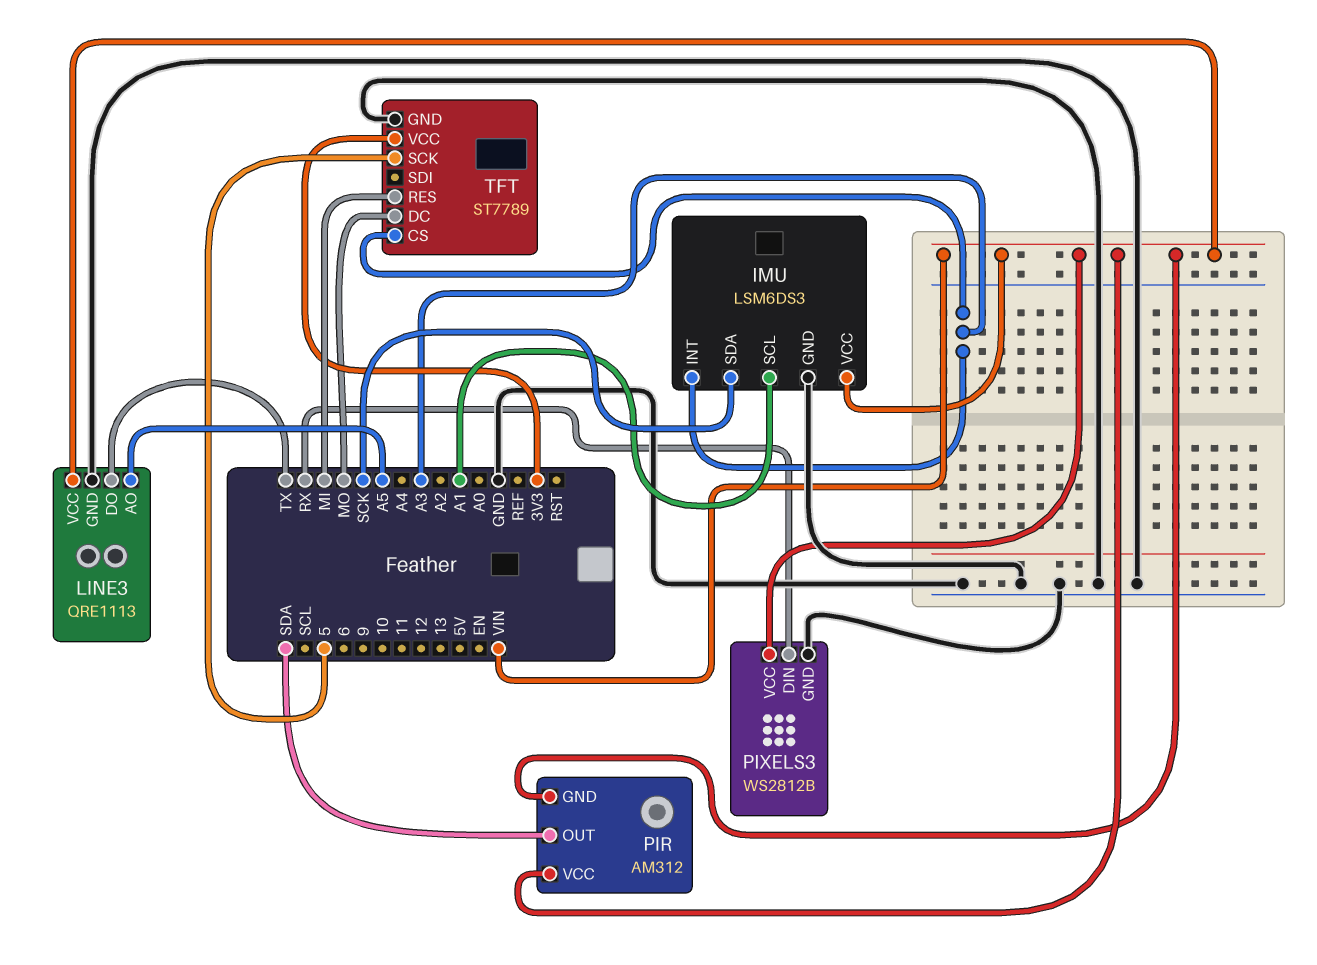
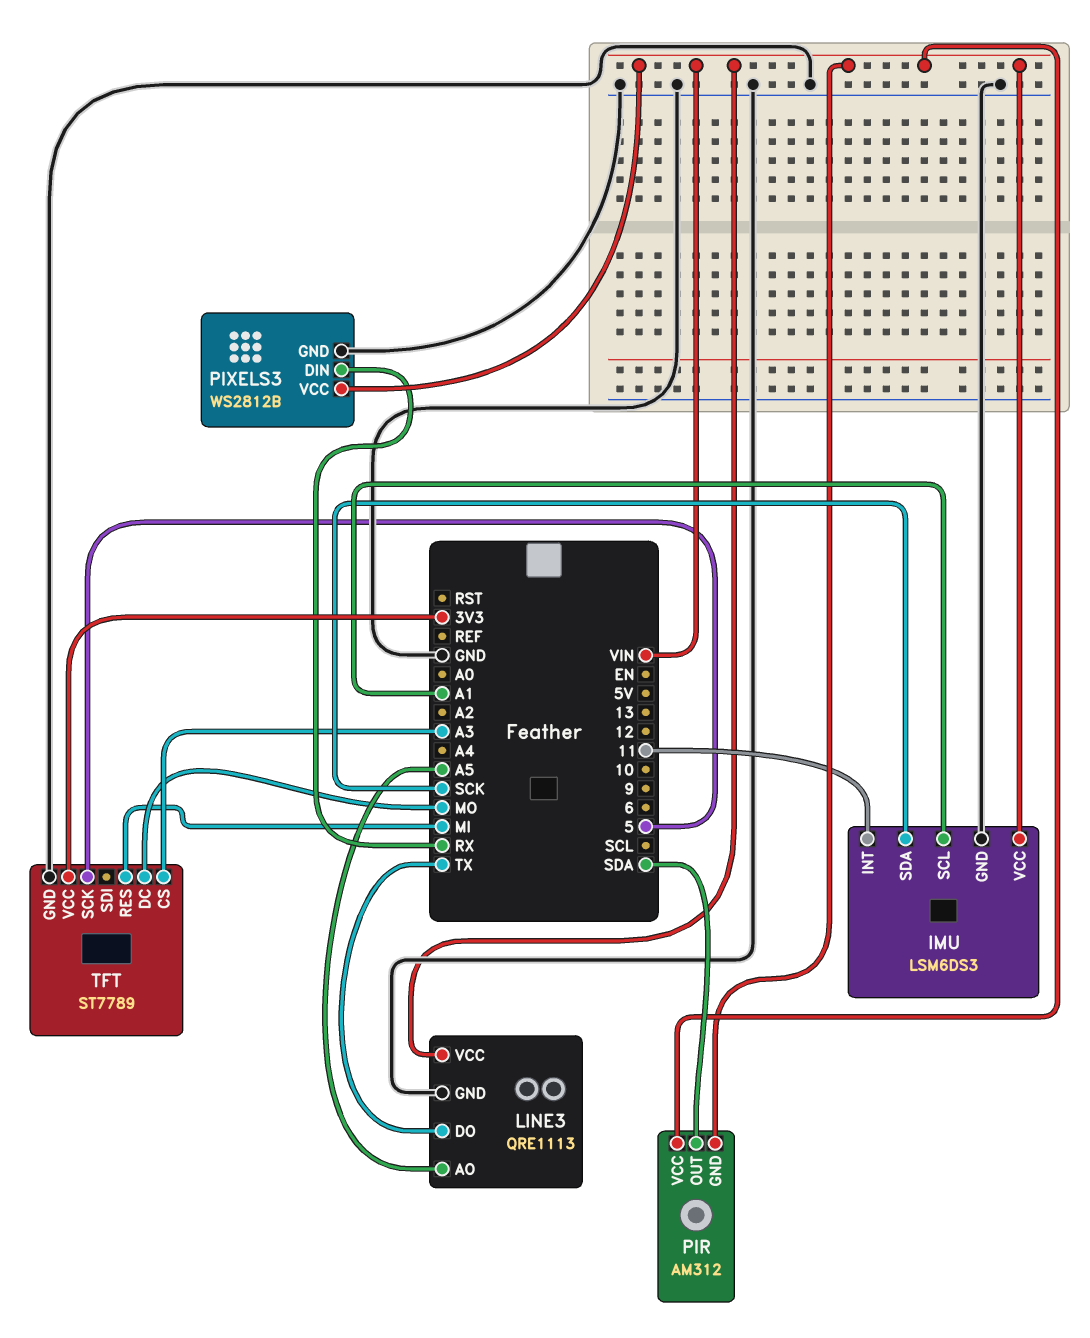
IMU pin INT: A3 -> 11

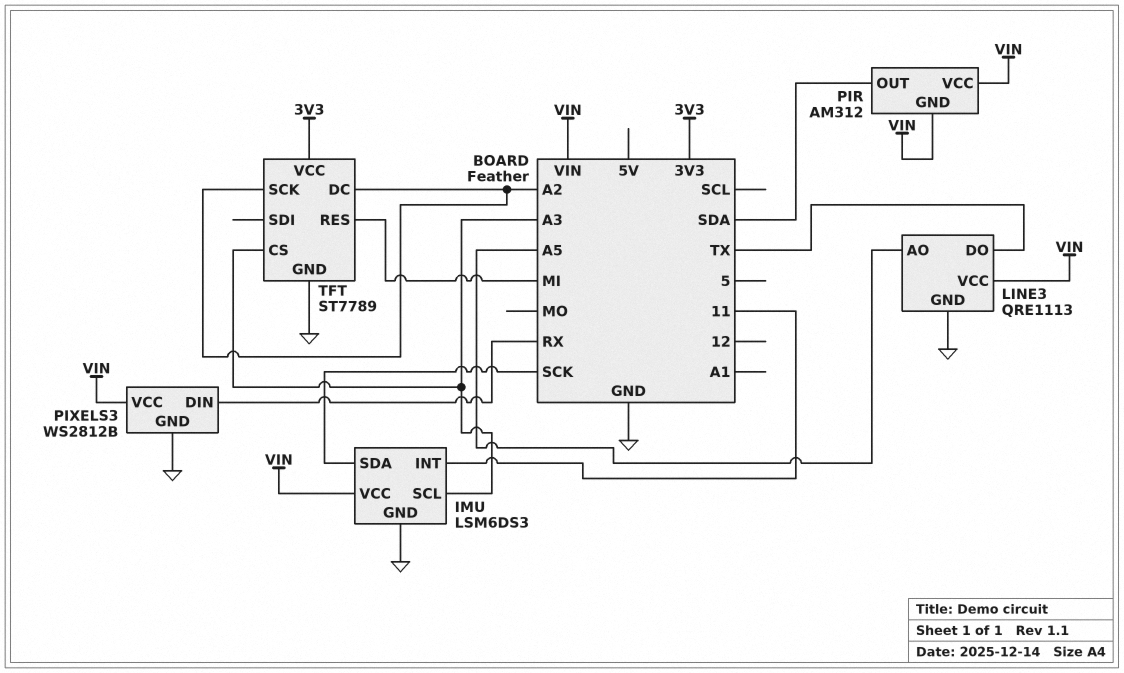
IMU pin SCL: A1 -> A3
TFT pin DC: MO -> A2
TFT pin SCK: 5 -> A2

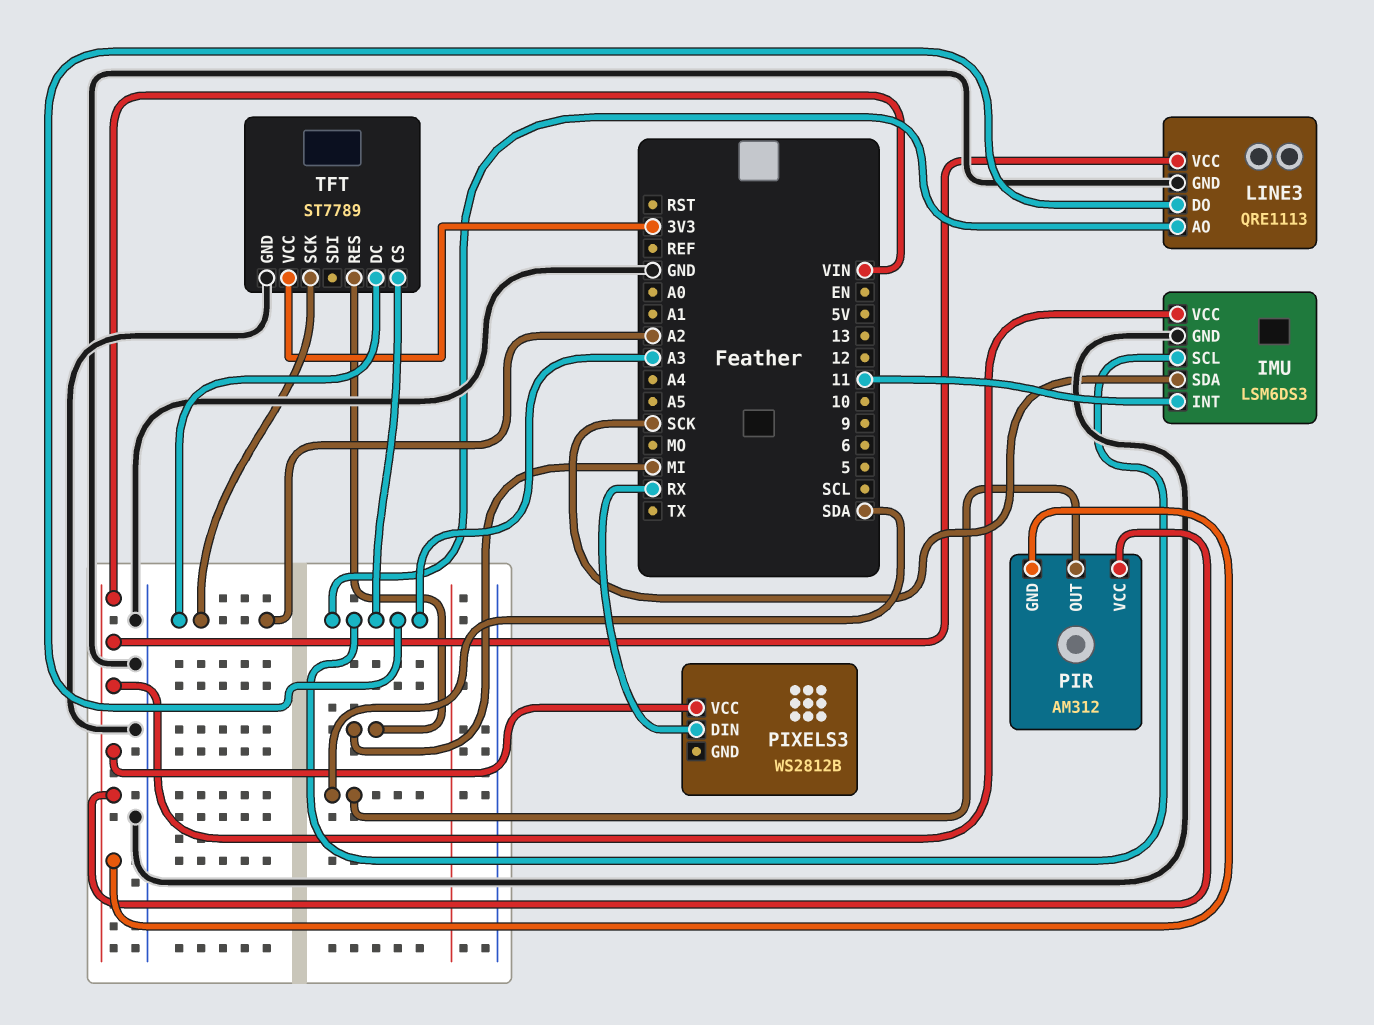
LINE3 pin AO: A5 -> A3
LINE3 pin DO: TX -> A3
PIXELS3 pin GND: GND -> none

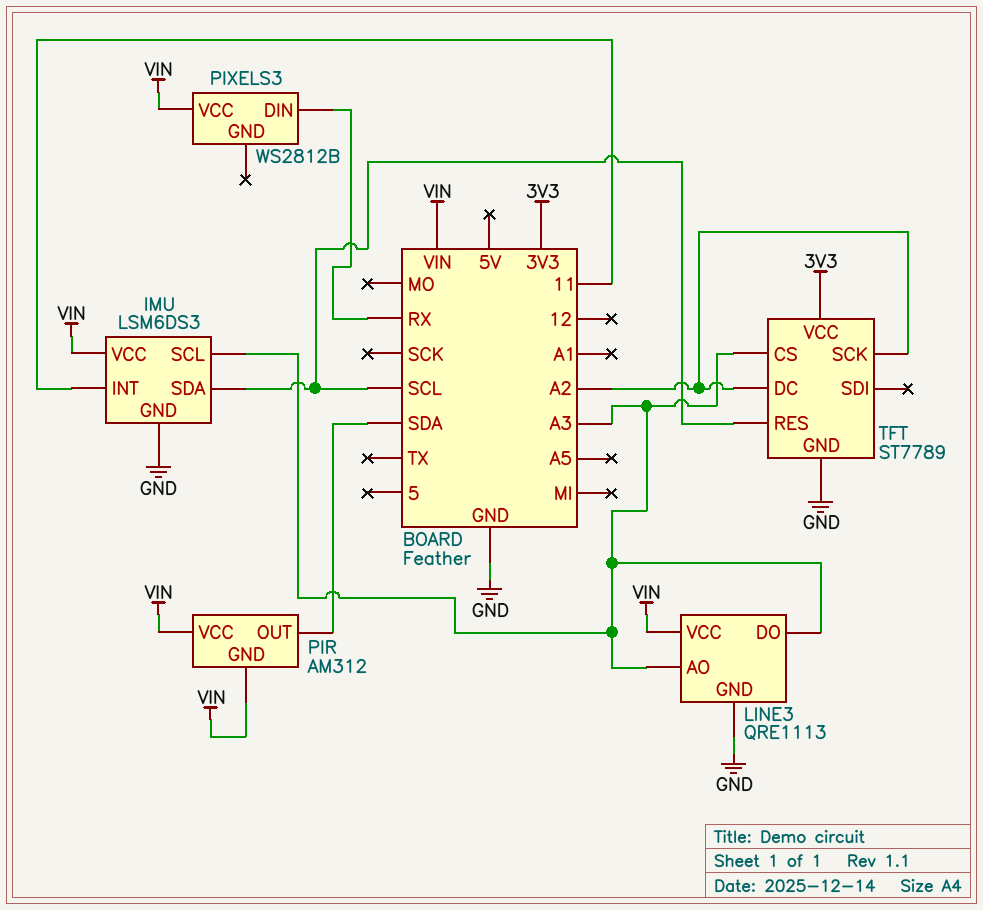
IMU pin SDA: SCK -> SCL
TFT pin RES: MI -> SCL

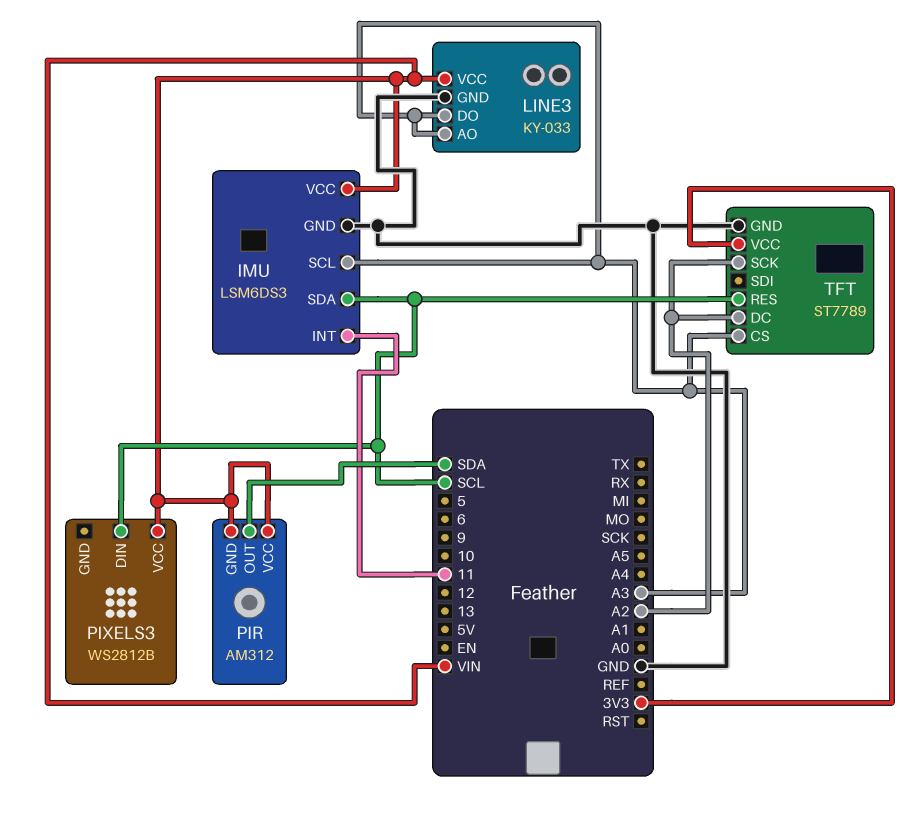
LINE3: QRE1113 -> KY-033
PIXELS3 pin DIN: RX -> SCL

